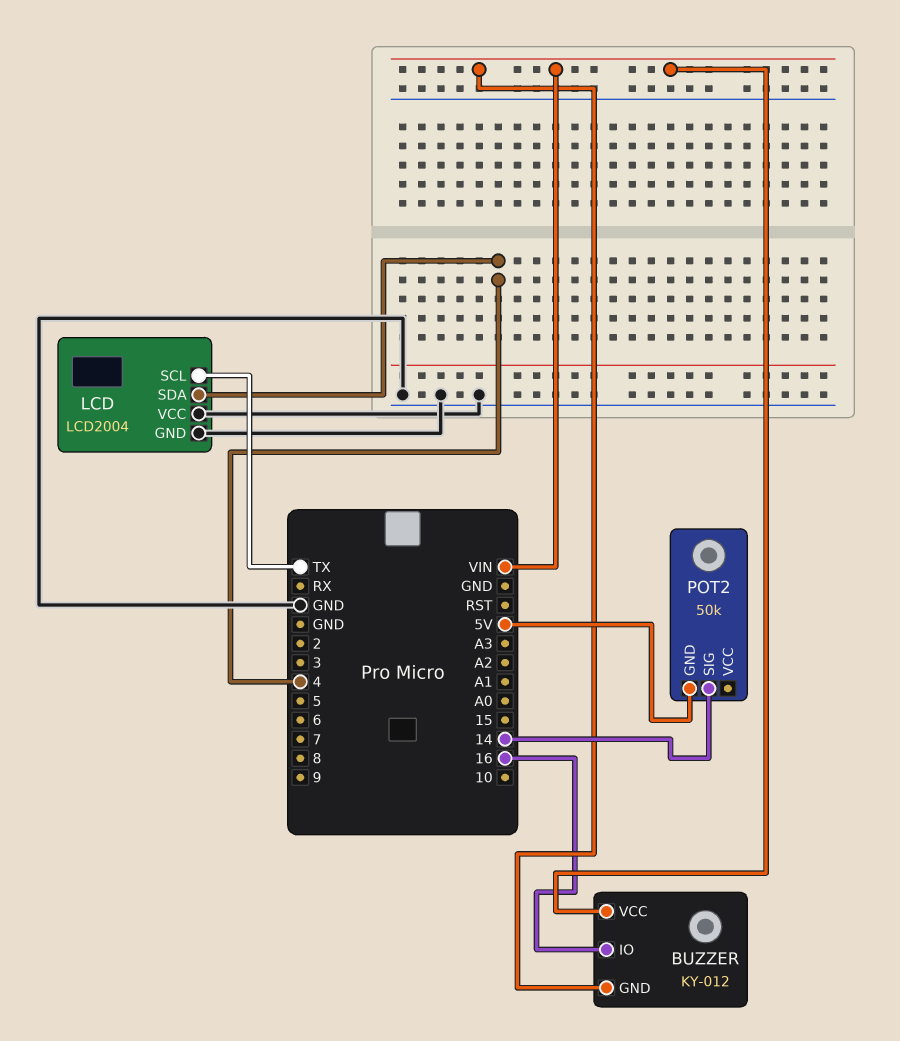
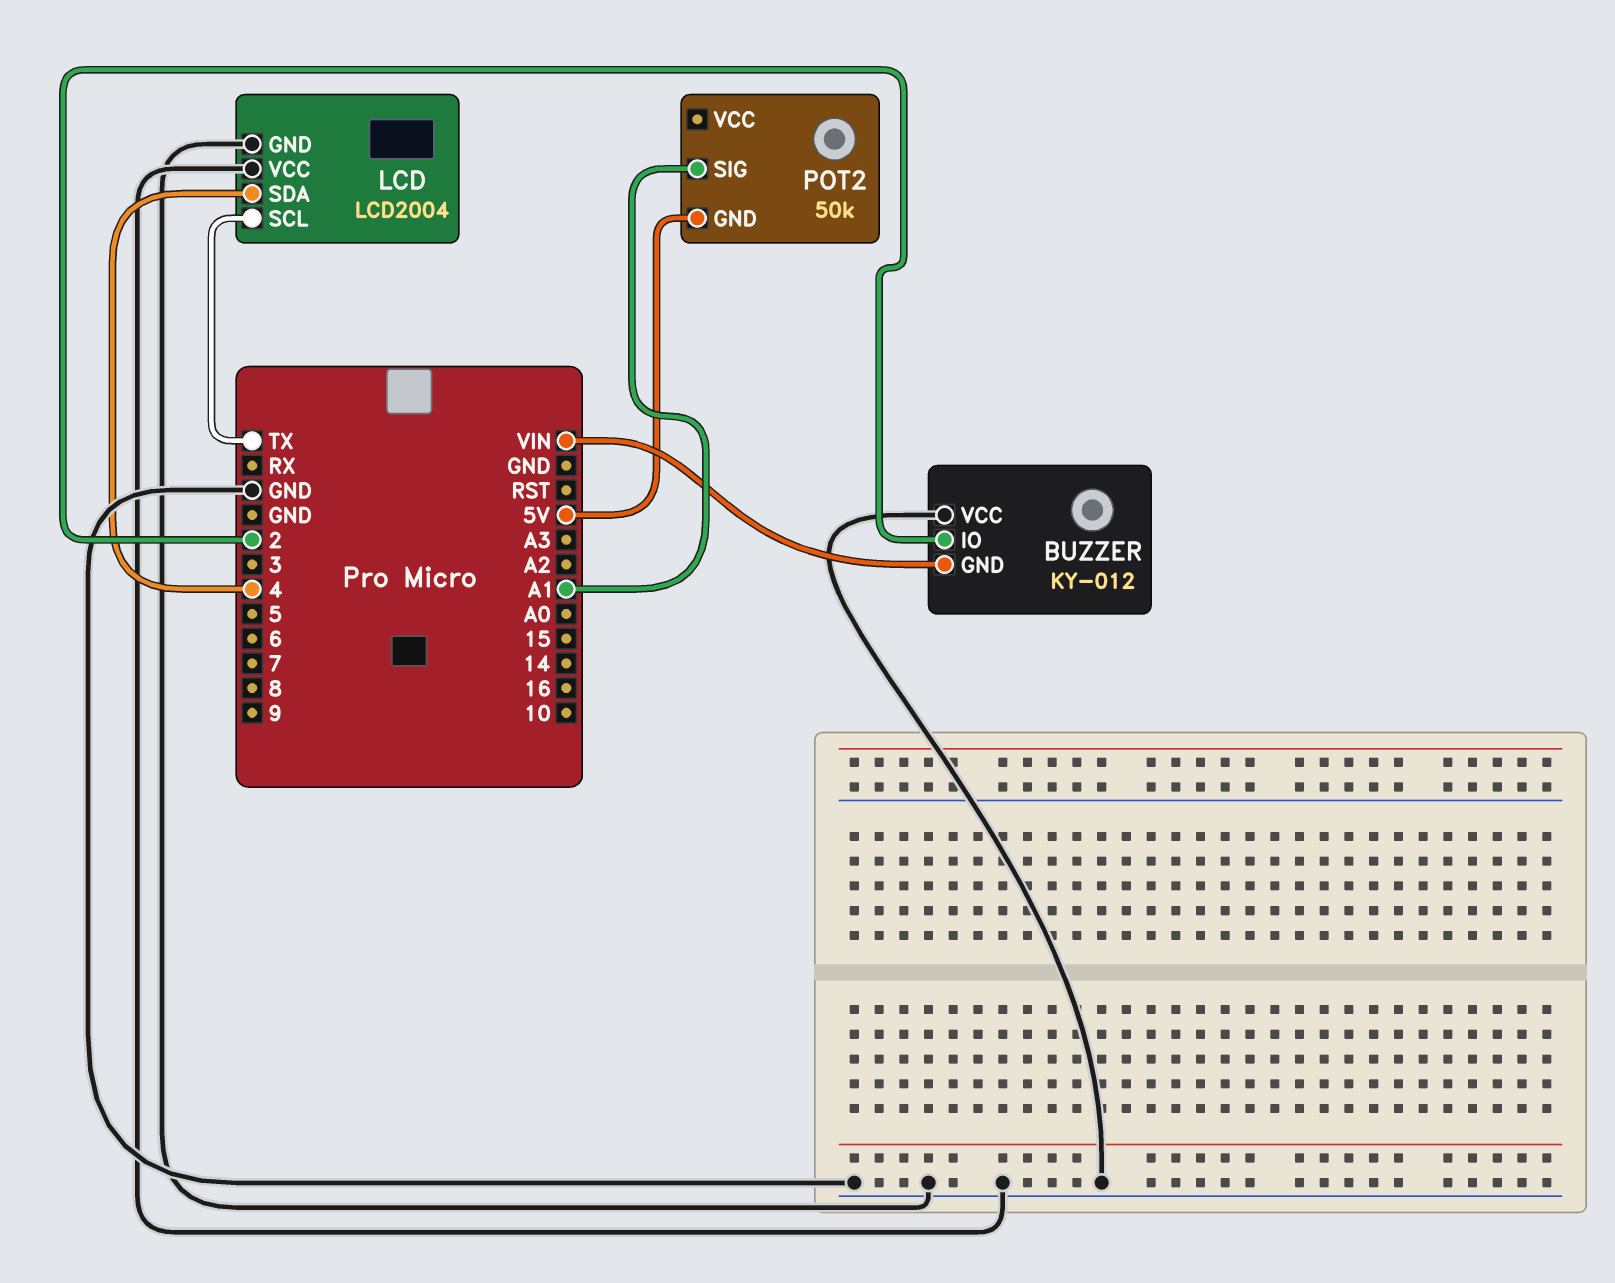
BUZZER pin IO: 16 -> 2
BUZZER pin VCC: VIN -> GND
POT2 pin SIG: 14 -> A1

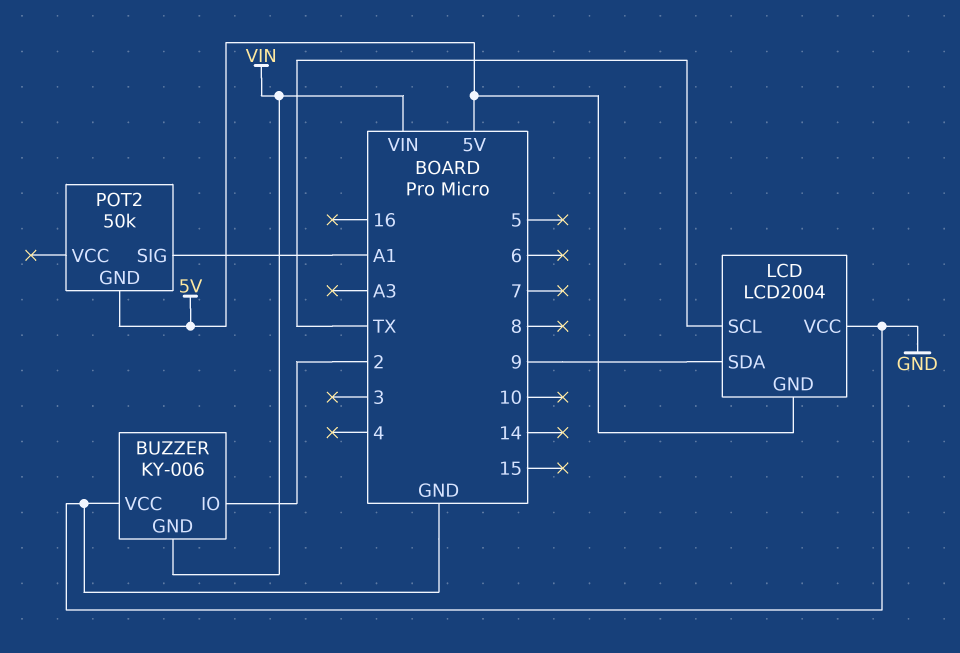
BUZZER: KY-012 -> KY-006
LCD pin GND: GND -> 5V
LCD pin SDA: 4 -> 9

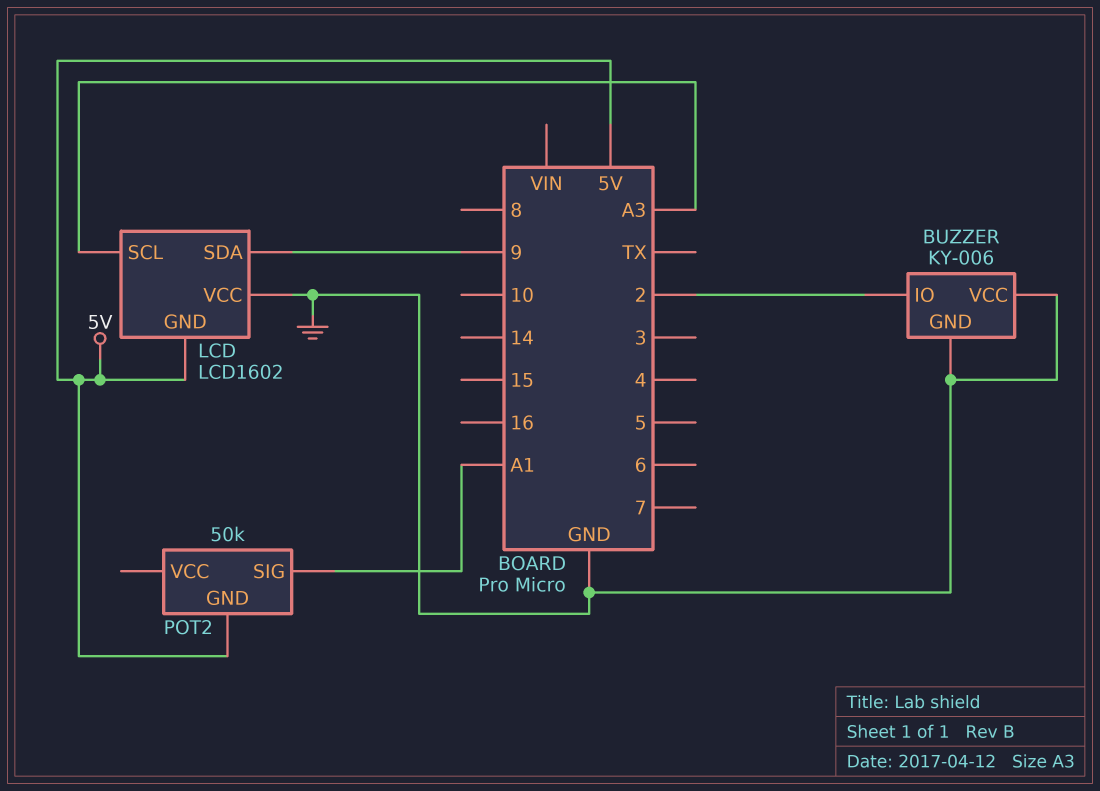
BUZZER pin GND: VIN -> GND
LCD: LCD2004 -> LCD1602
LCD pin SCL: TX -> A3

